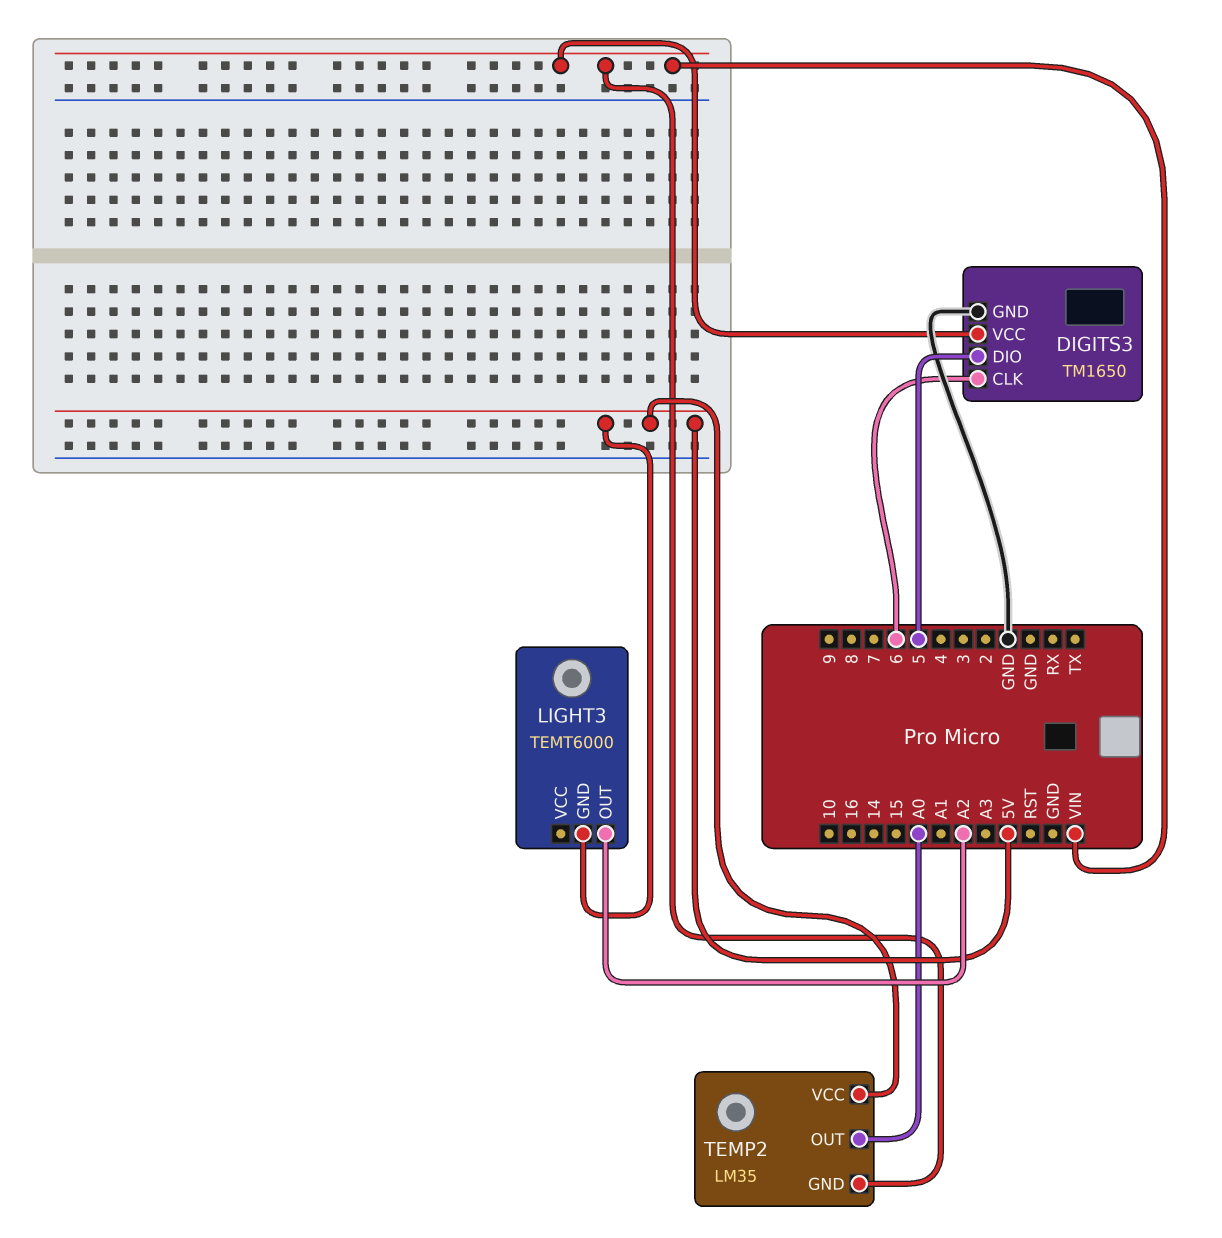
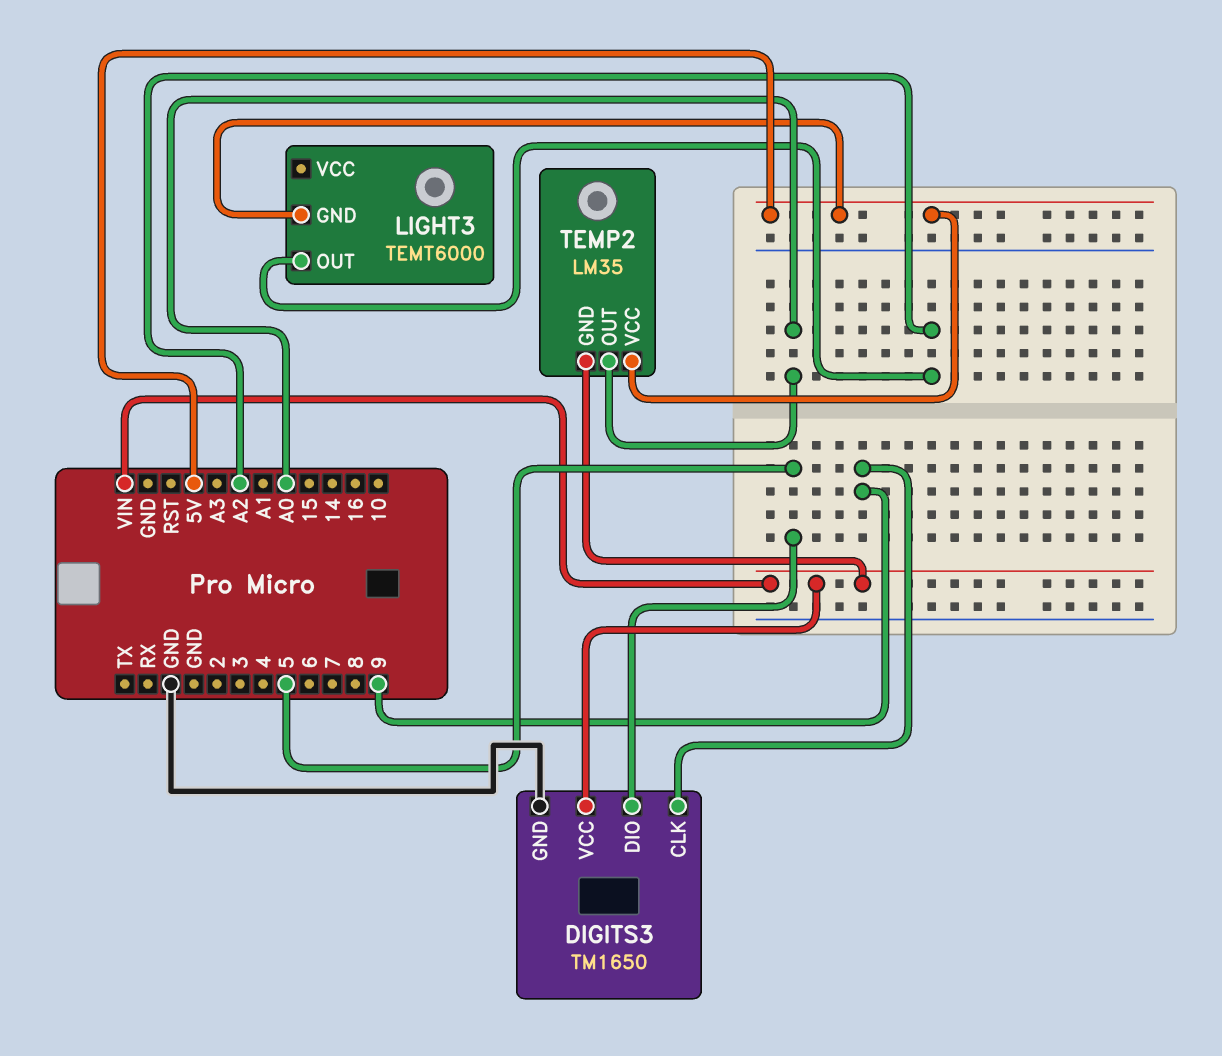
DIGITS3 pin CLK: 6 -> 9

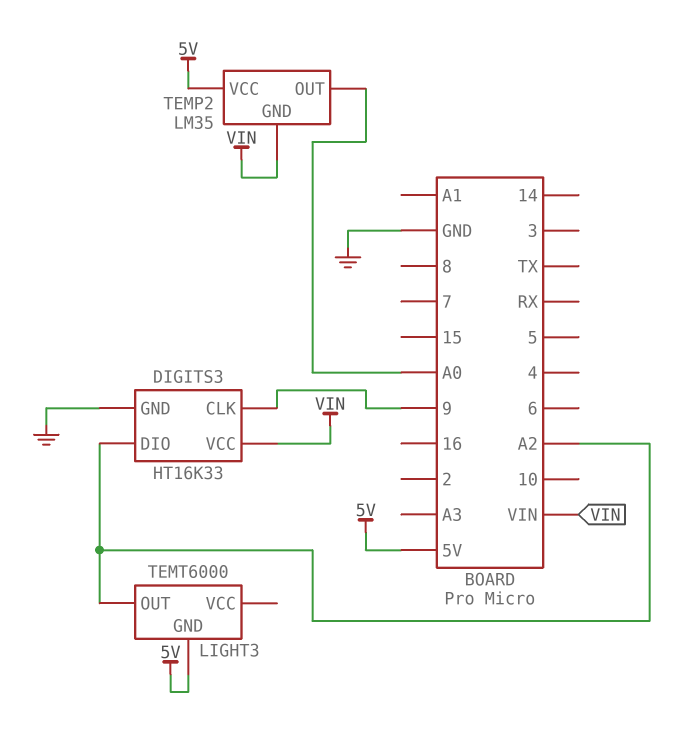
DIGITS3: TM1650 -> HT16K33
DIGITS3 pin DIO: 5 -> A2

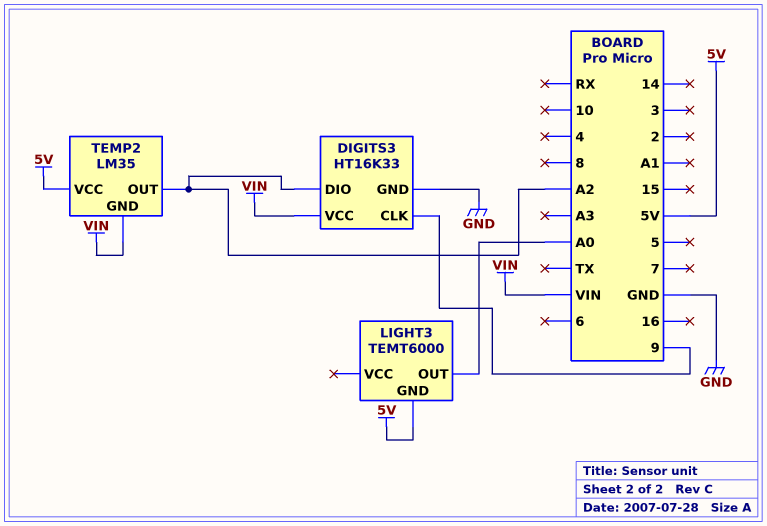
LIGHT3 pin OUT: A2 -> A0
TEMP2 pin OUT: A0 -> A2

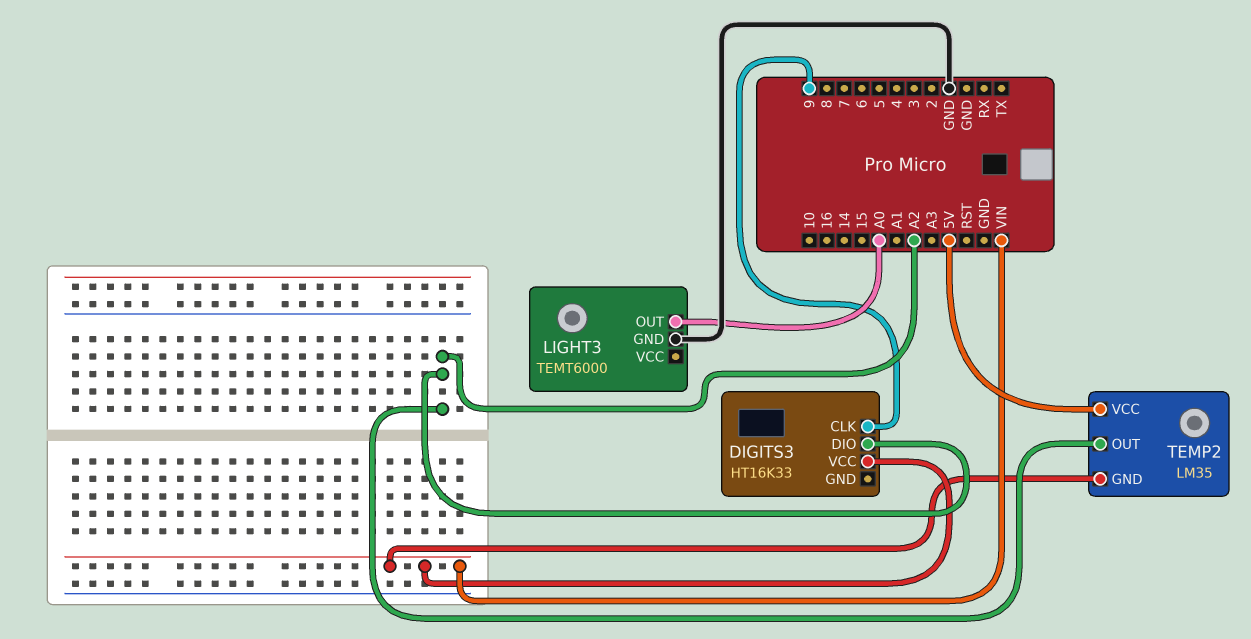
DIGITS3 pin GND: GND -> none
LIGHT3 pin GND: 5V -> GND

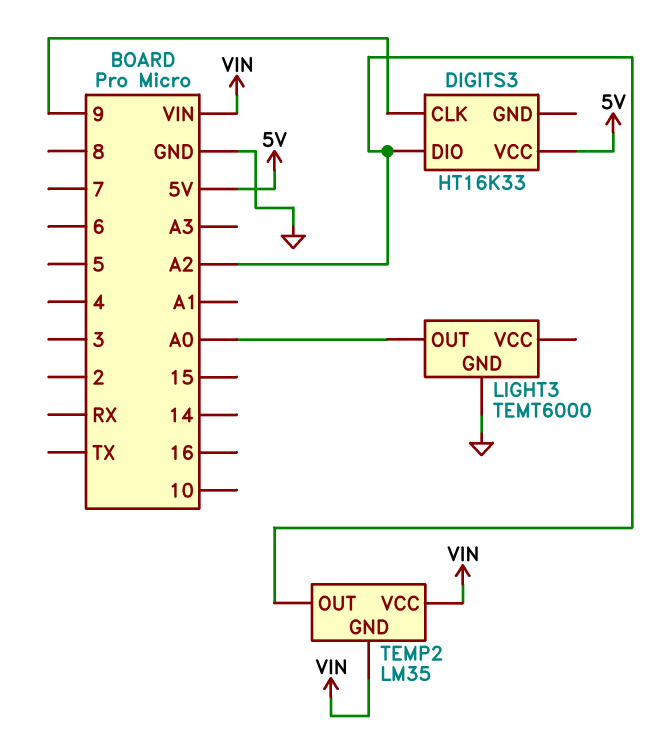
DIGITS3 pin VCC: VIN -> 5V
TEMP2 pin VCC: 5V -> VIN

